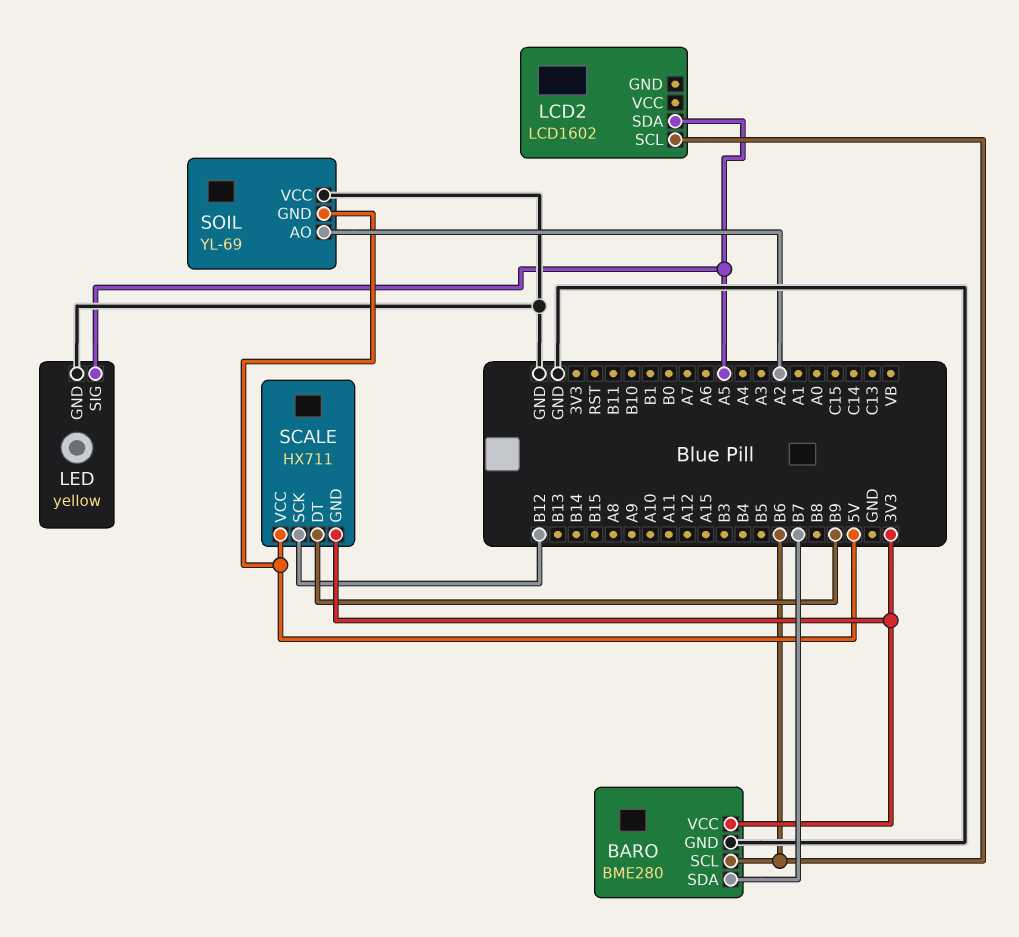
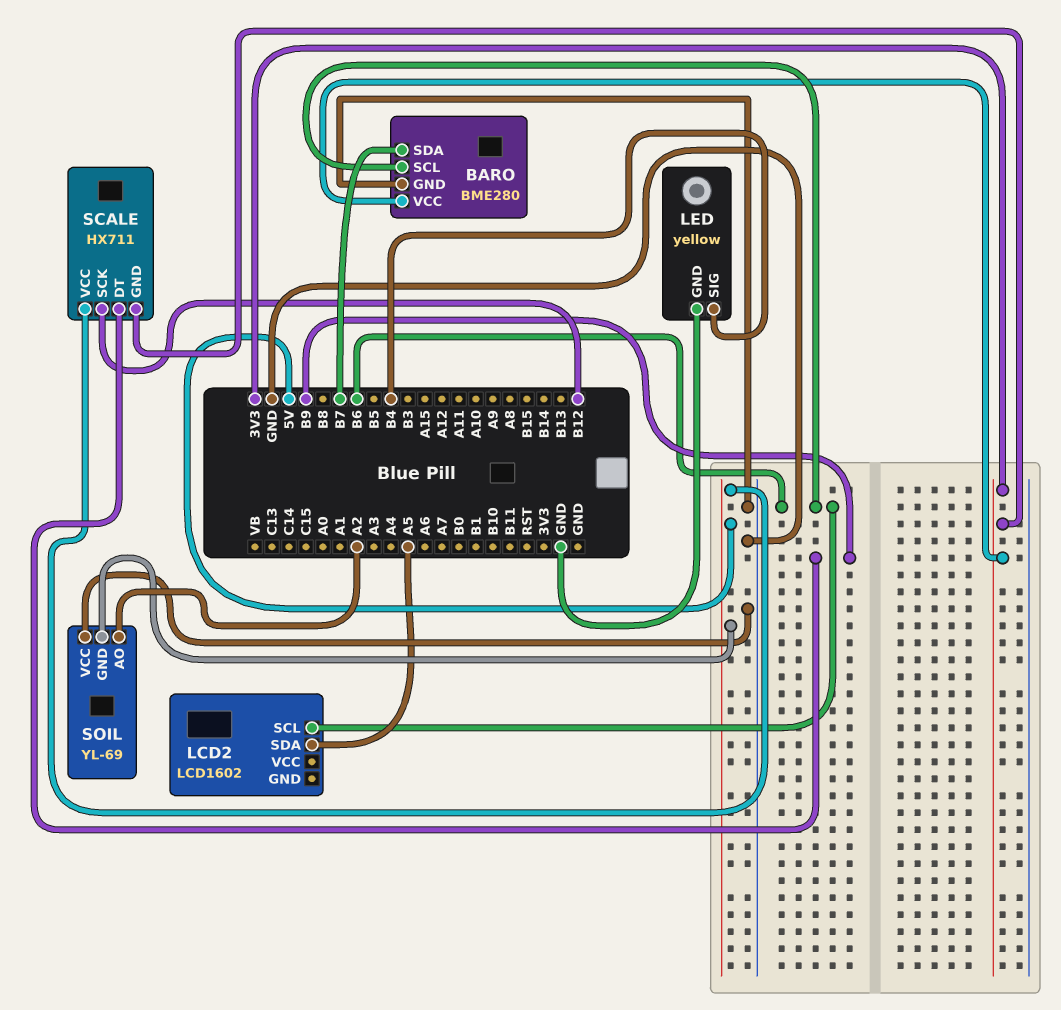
LED pin SIG: A5 -> B4

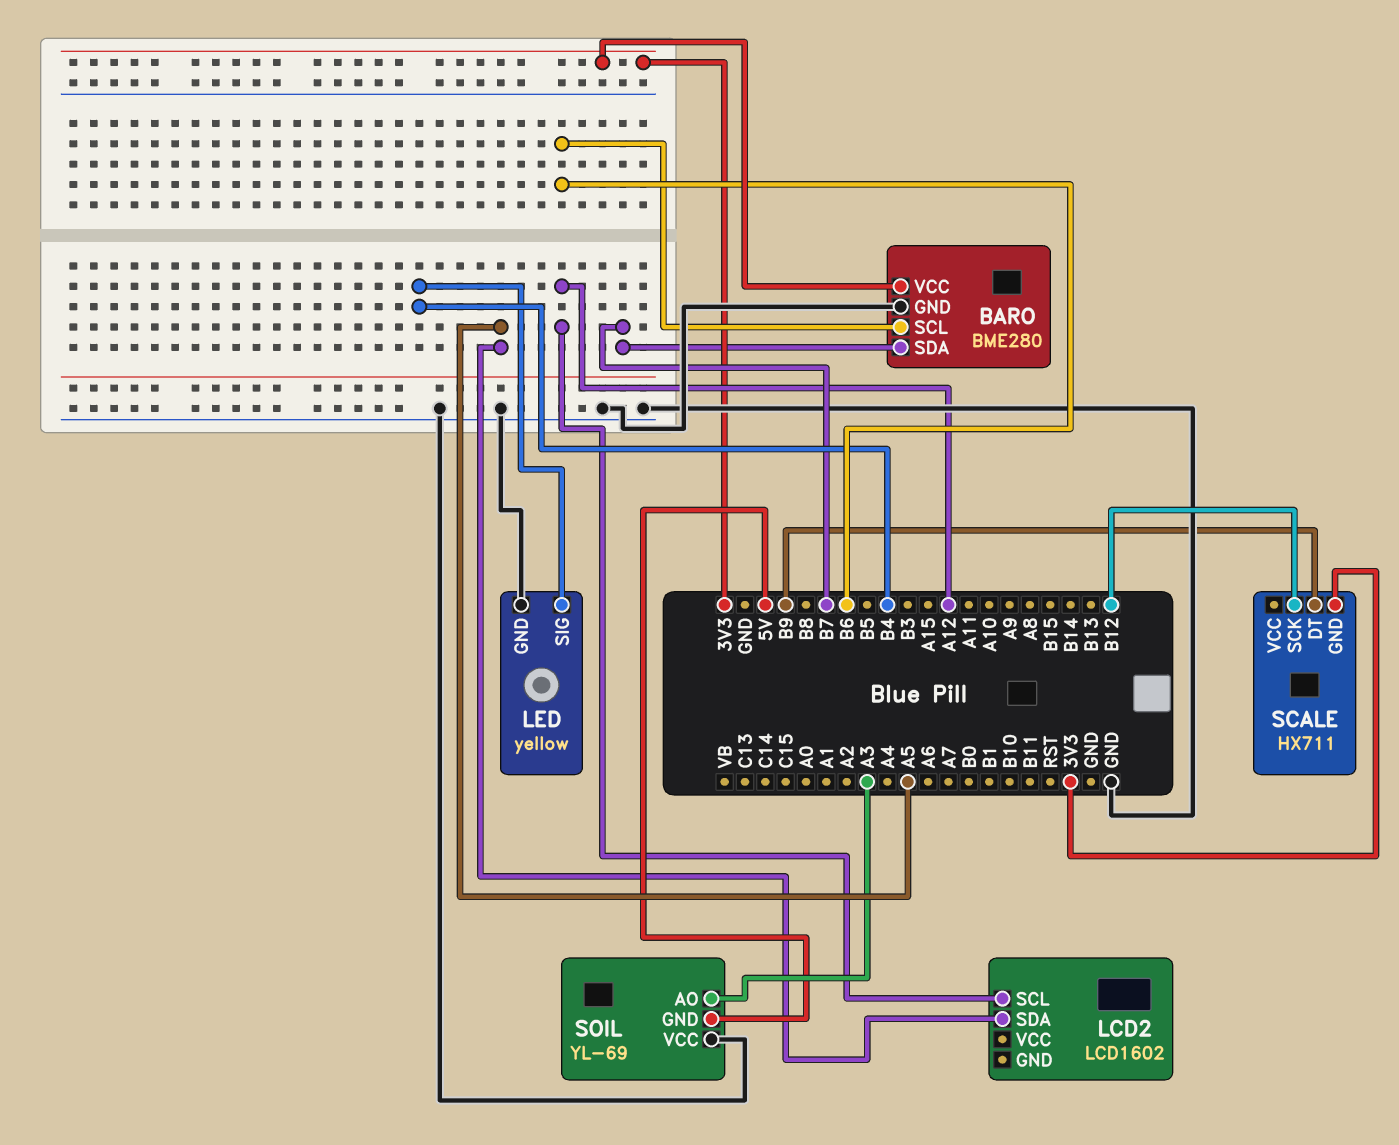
LCD2 pin SCL: B6 -> A12
SCALE pin VCC: 5V -> none
SOIL pin AO: A2 -> A3

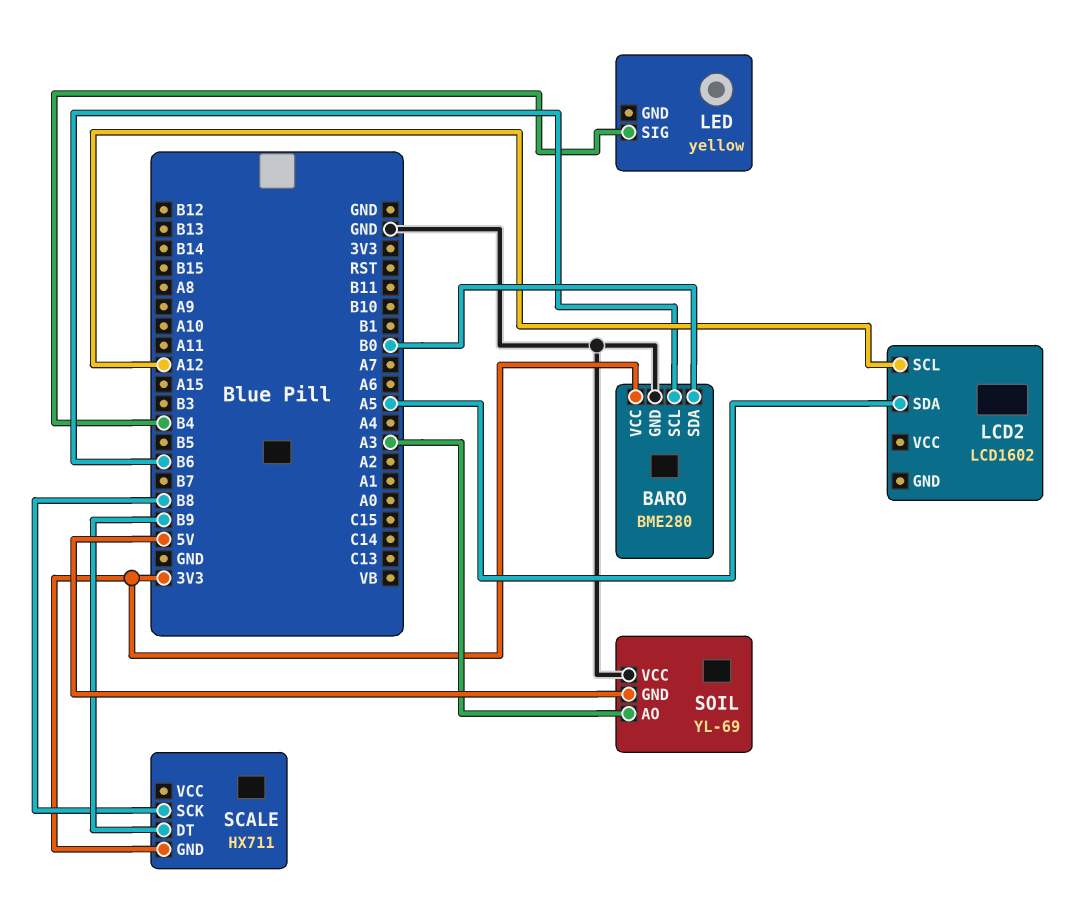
BARO pin SDA: B7 -> B0
LED pin GND: GND -> none
SCALE pin SCK: B12 -> B8

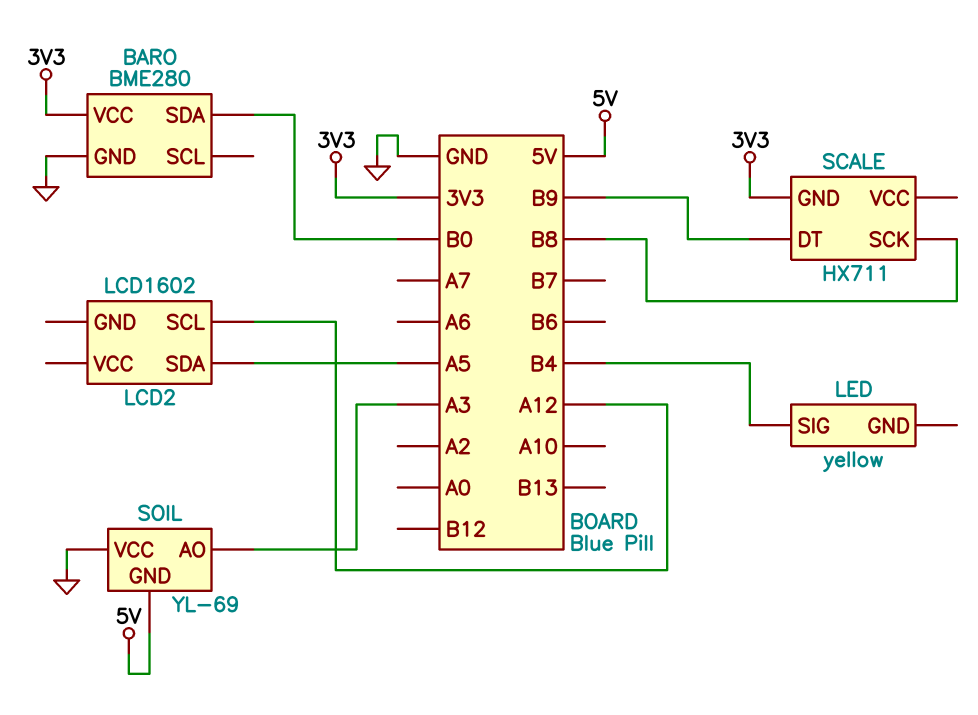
BARO pin SCL: B6 -> none

